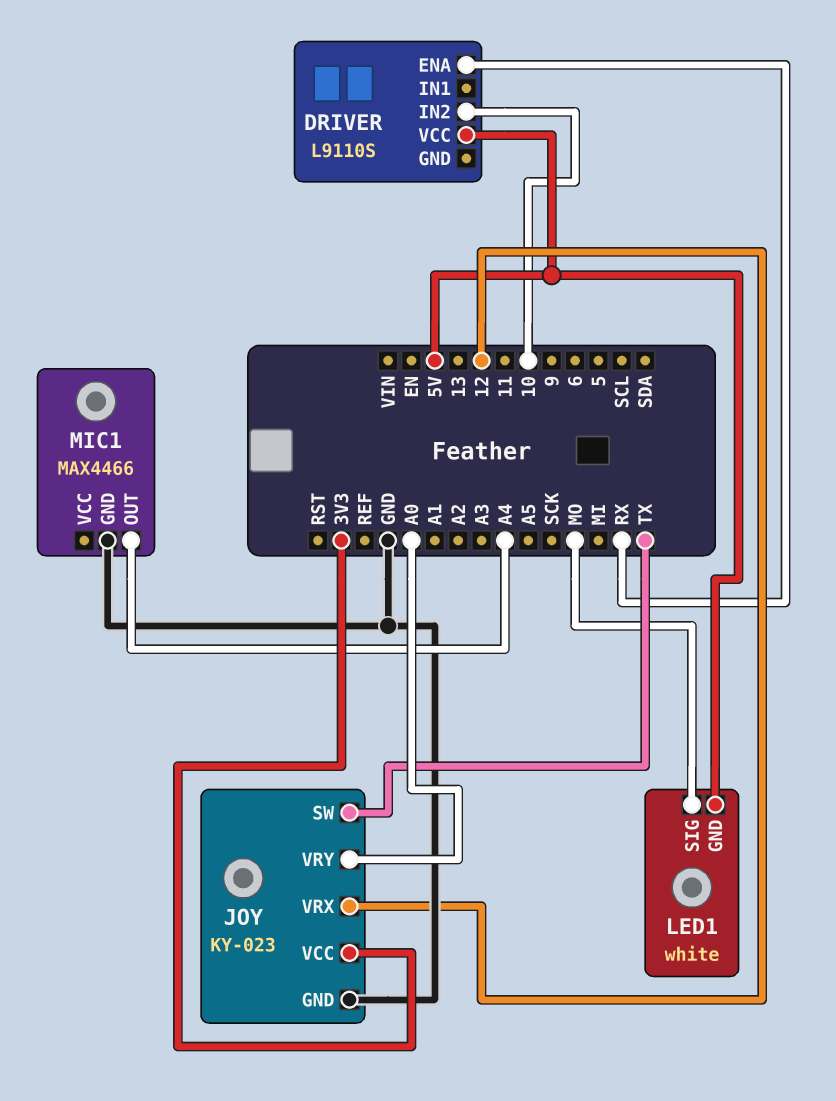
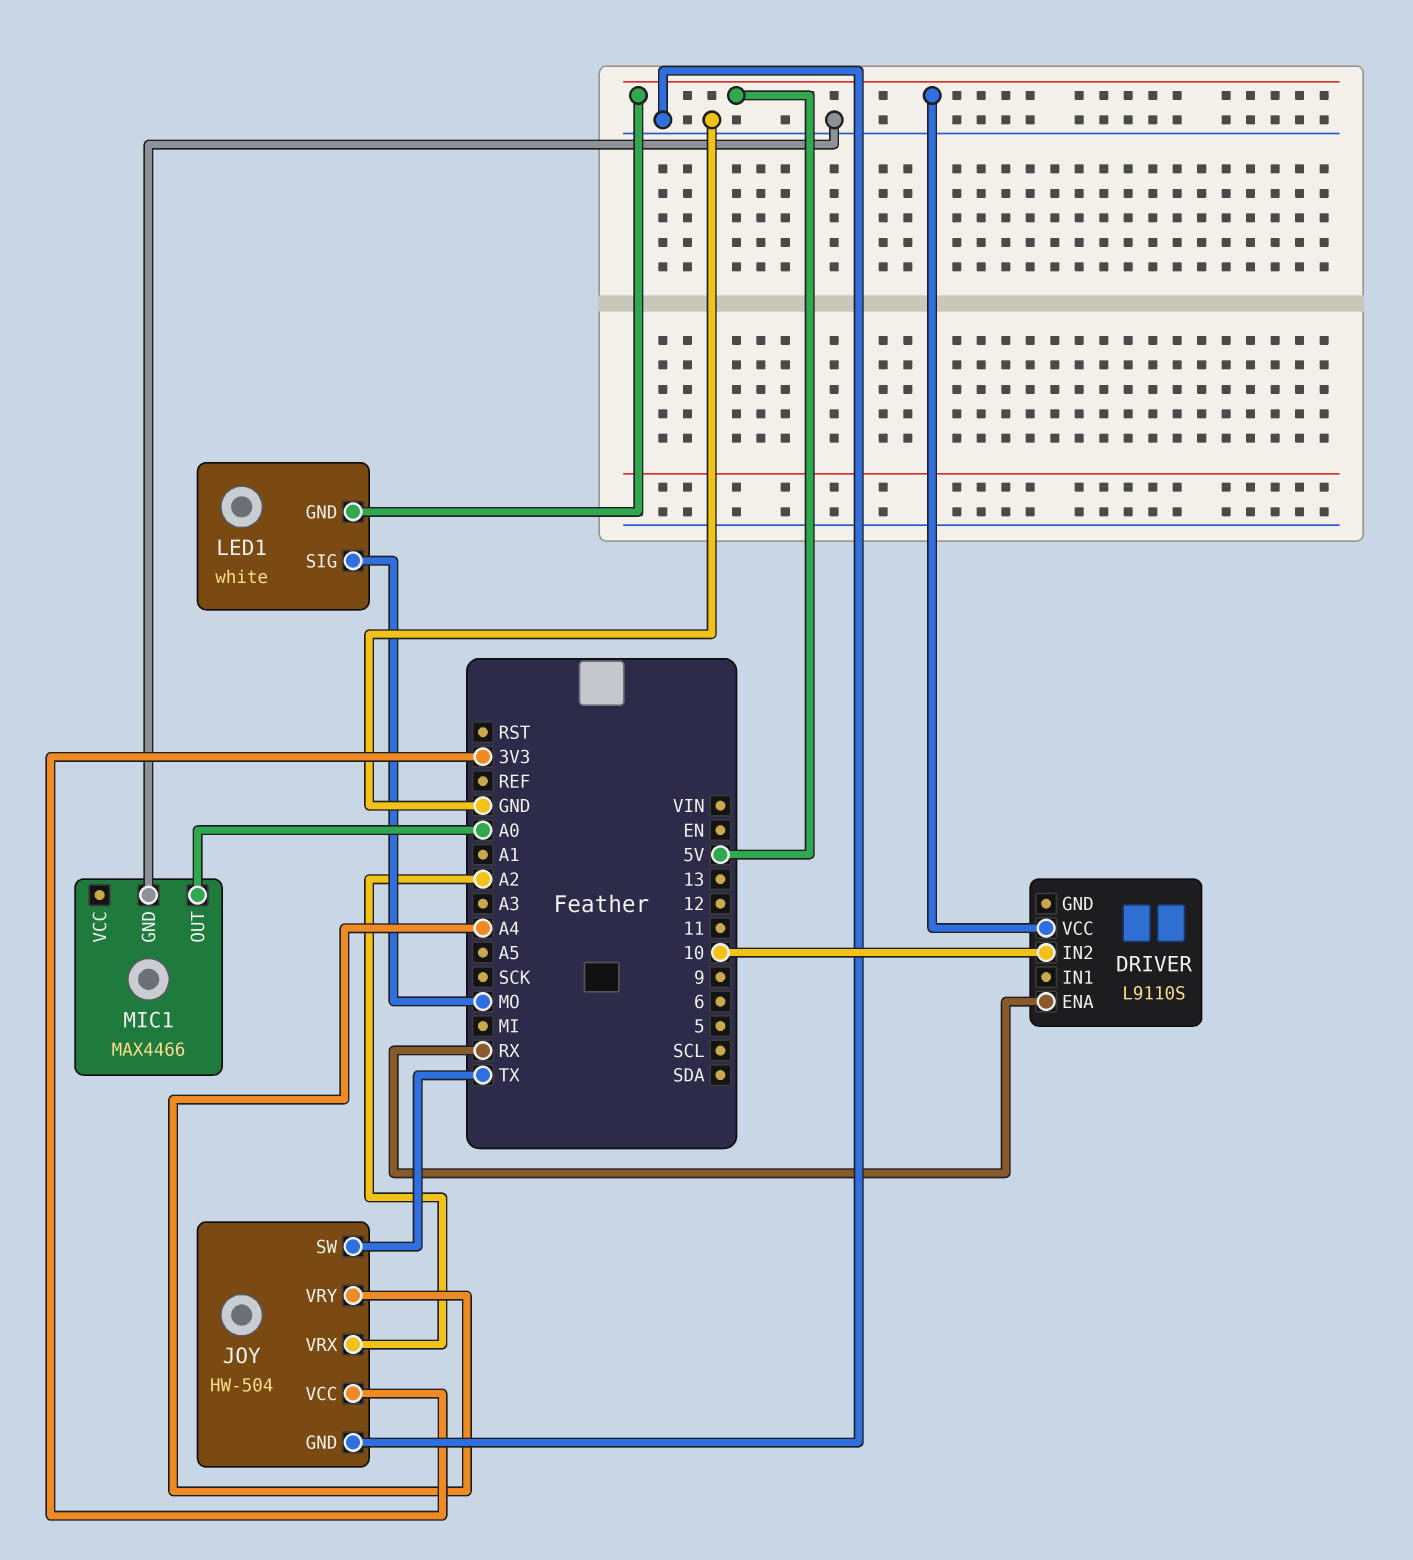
JOY: KY-023 -> HW-504
JOY pin VRX: 12 -> A2
JOY pin VRY: A0 -> A4
MIC1 pin OUT: A4 -> A0

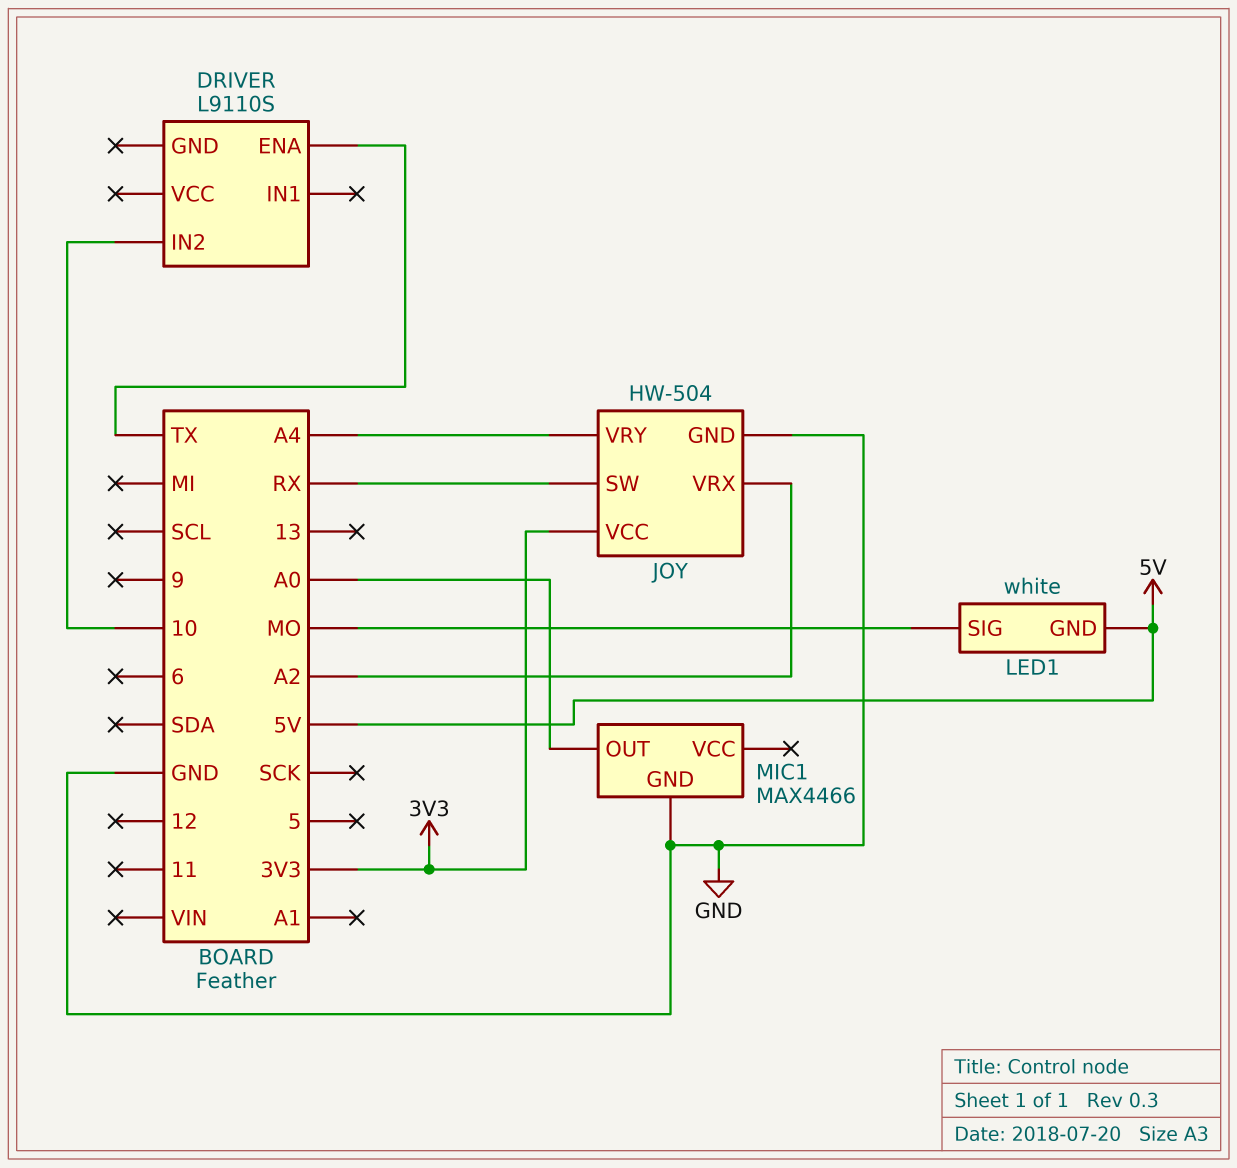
DRIVER pin ENA: RX -> TX
DRIVER pin VCC: 5V -> none
JOY pin SW: TX -> RX

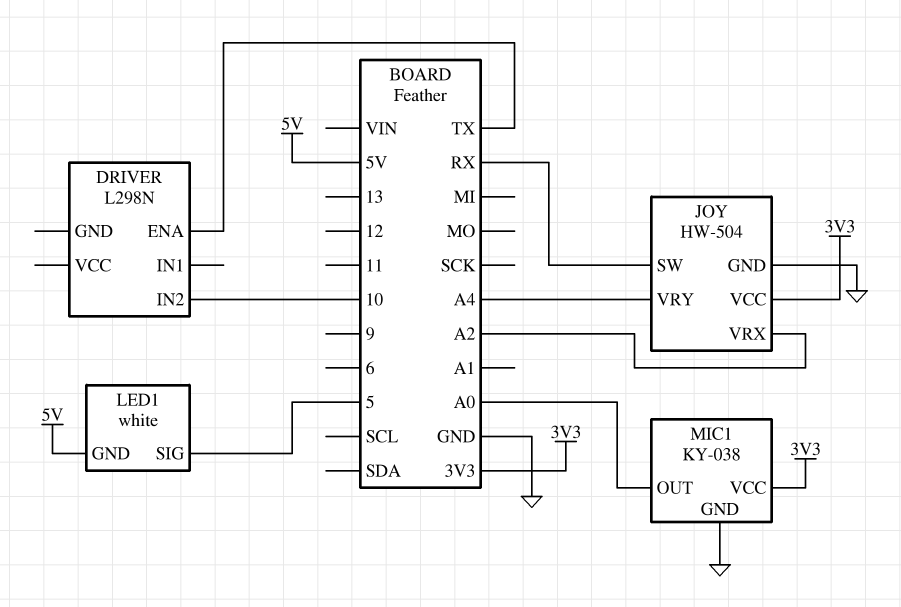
DRIVER: L9110S -> L298N
LED1 pin SIG: MO -> 5
MIC1: MAX4466 -> KY-038
MIC1 pin VCC: none -> 3V3

